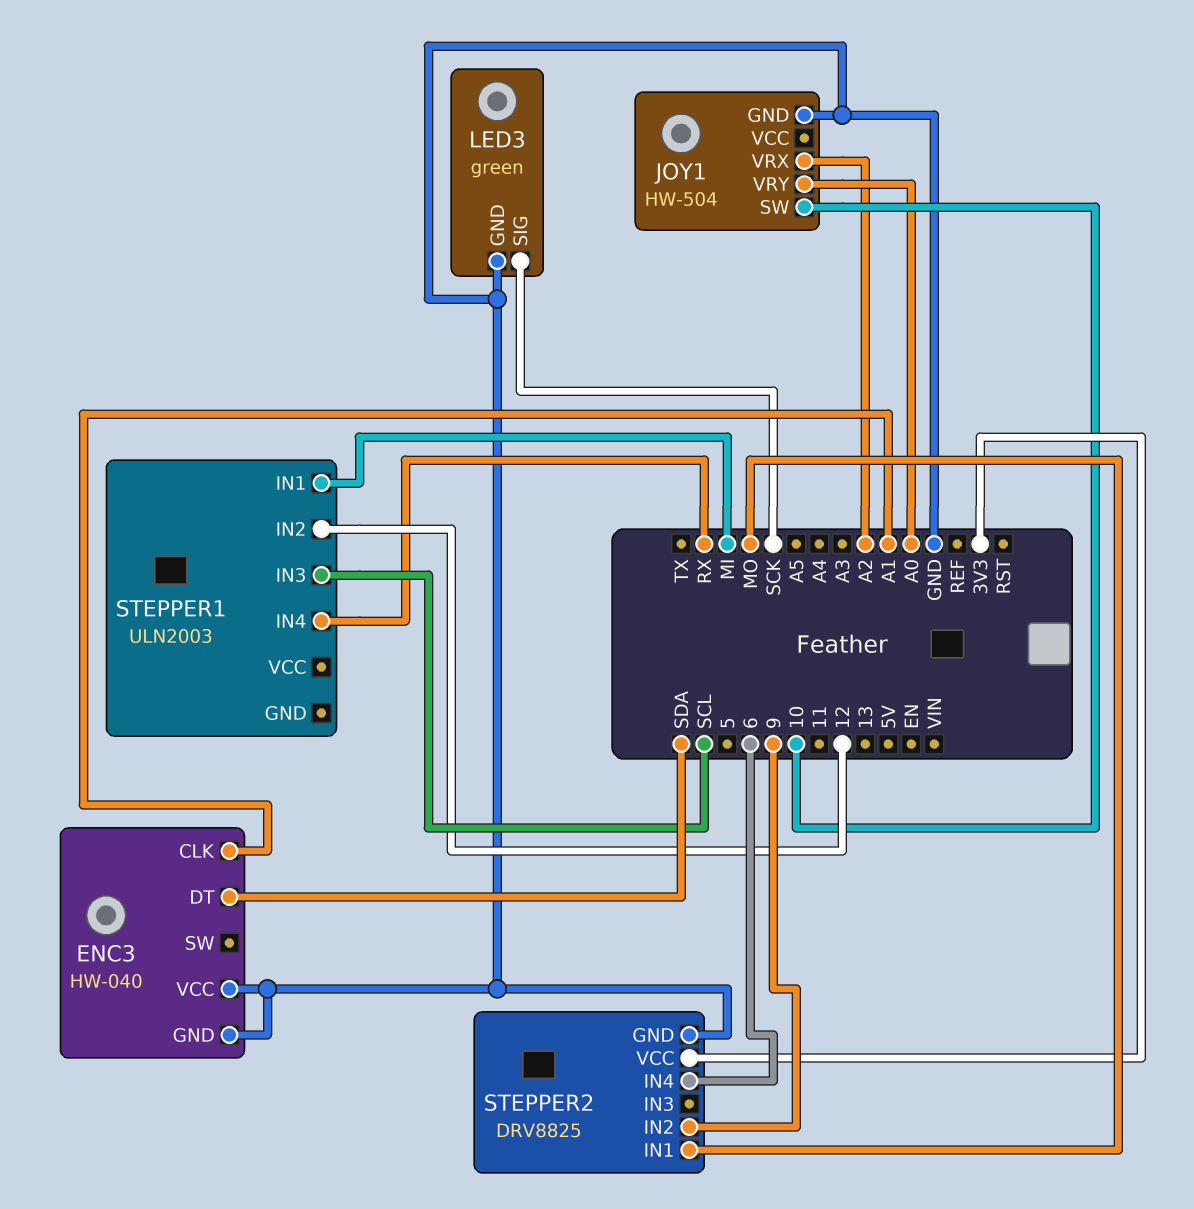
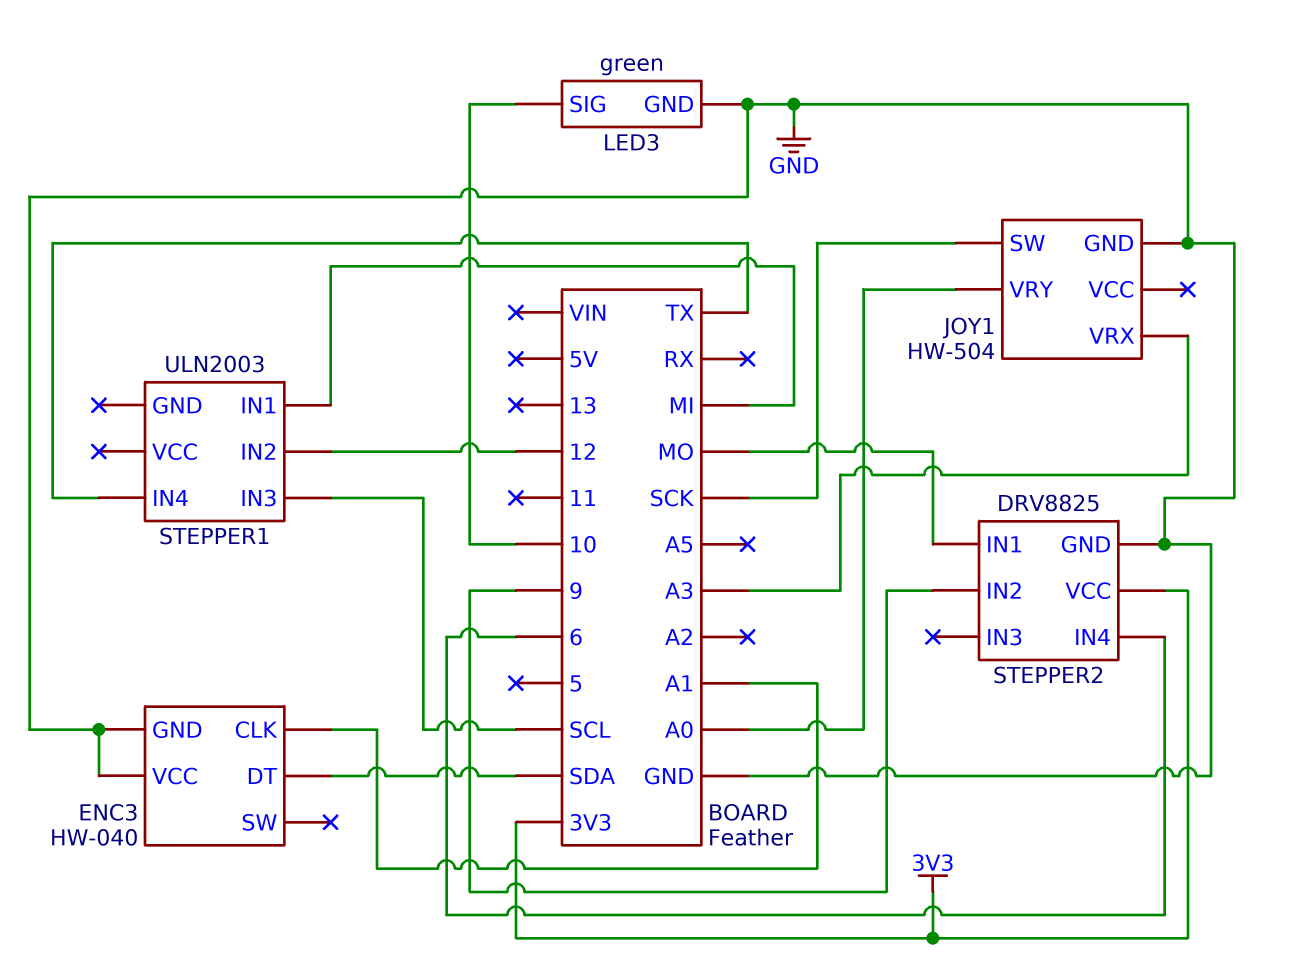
JOY1 pin SW: 10 -> SCK
JOY1 pin VRX: A2 -> A3
LED3 pin SIG: SCK -> 10
STEPPER1 pin IN4: RX -> TX

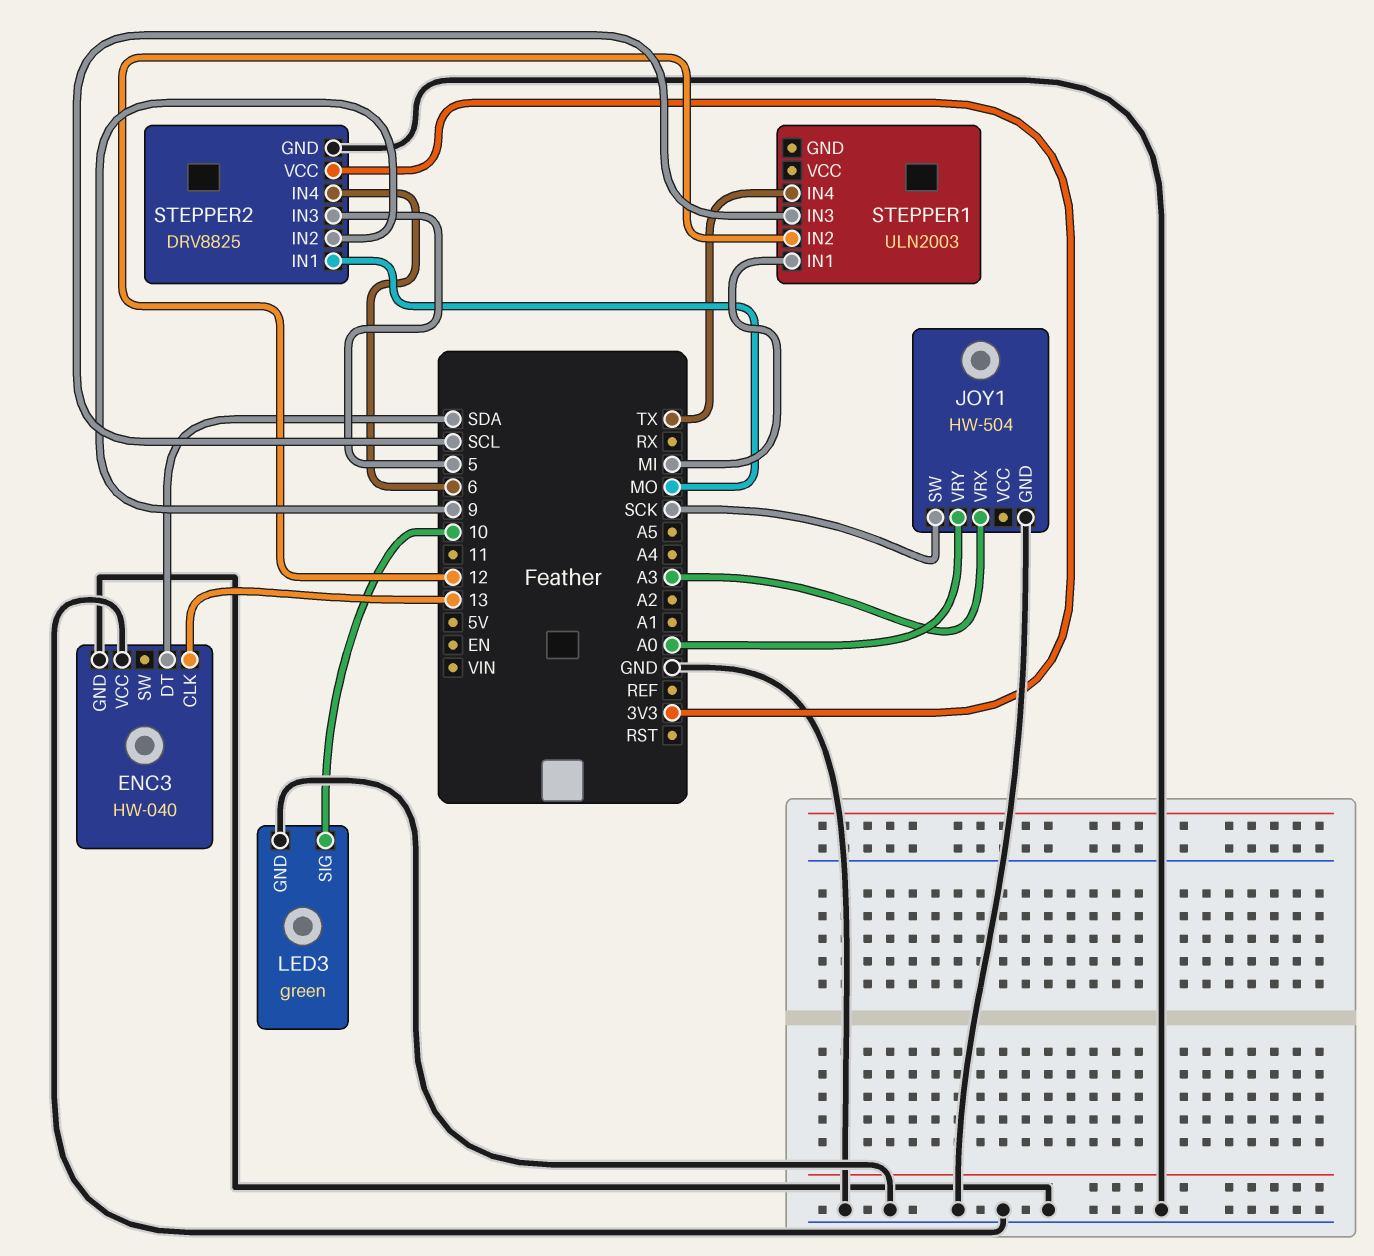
ENC3 pin CLK: A1 -> 13
STEPPER2 pin IN3: none -> 5

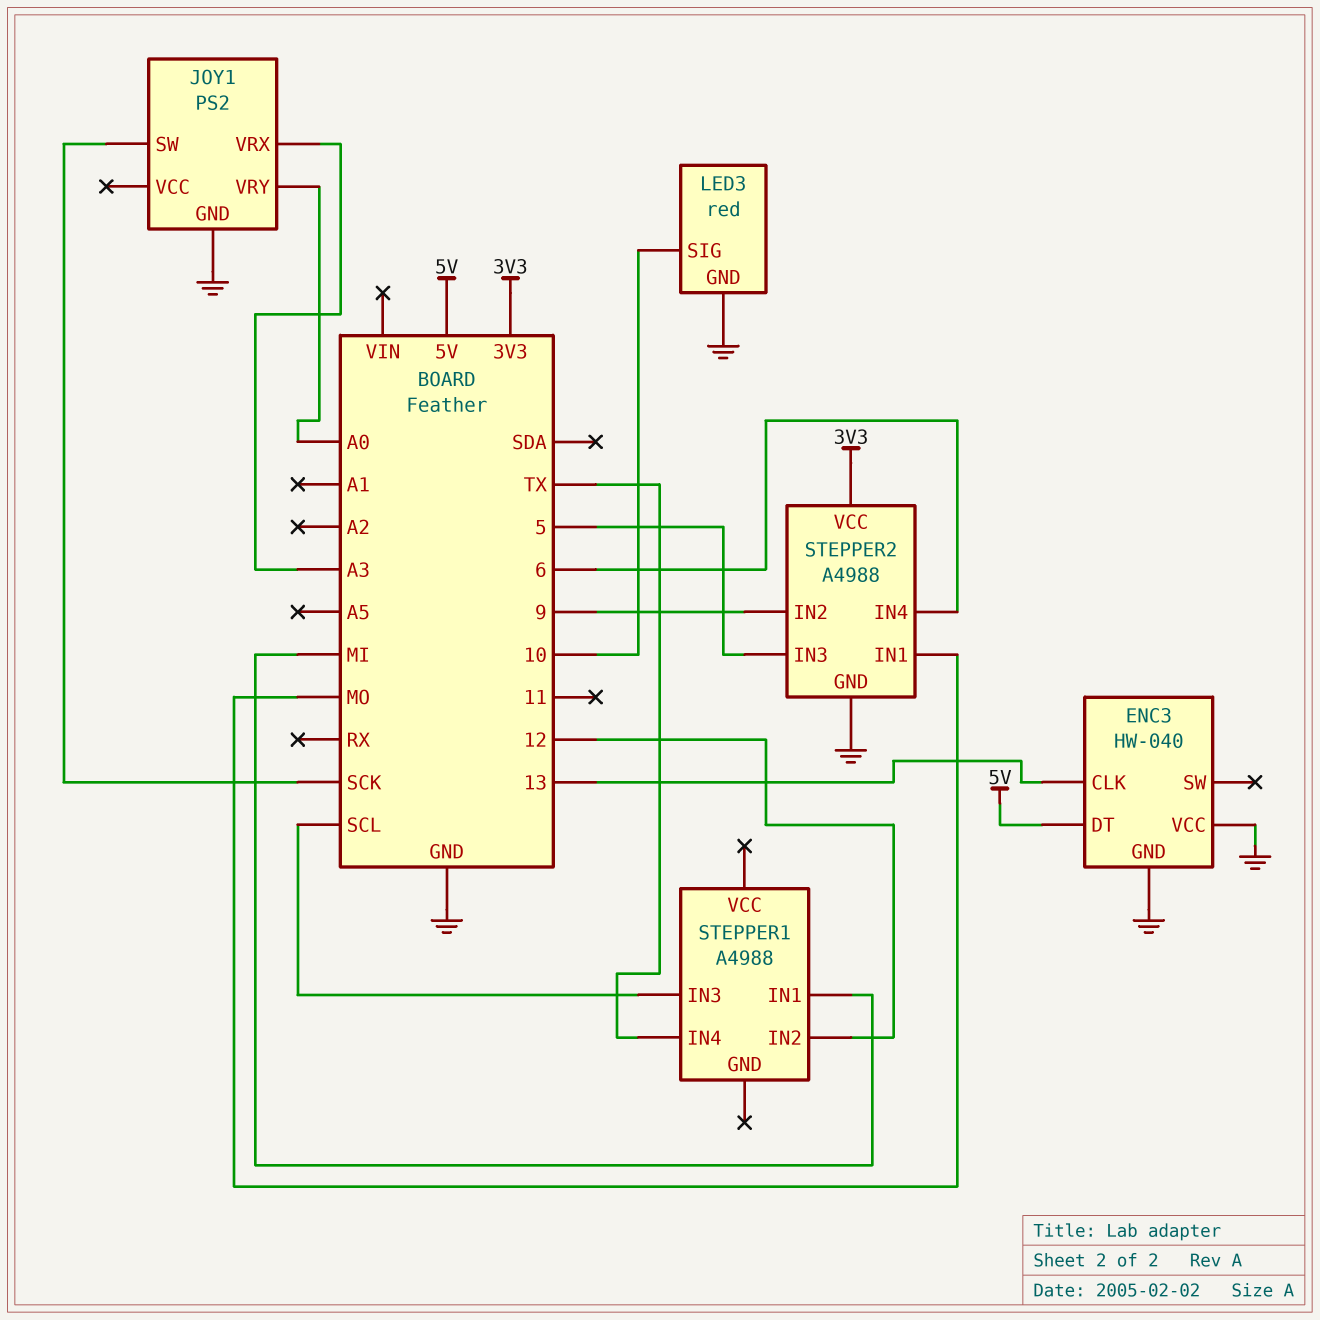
ENC3 pin DT: SDA -> 5V
JOY1: HW-504 -> PS2
LED3: green -> red
STEPPER1: ULN2003 -> A4988
STEPPER2: DRV8825 -> A4988

